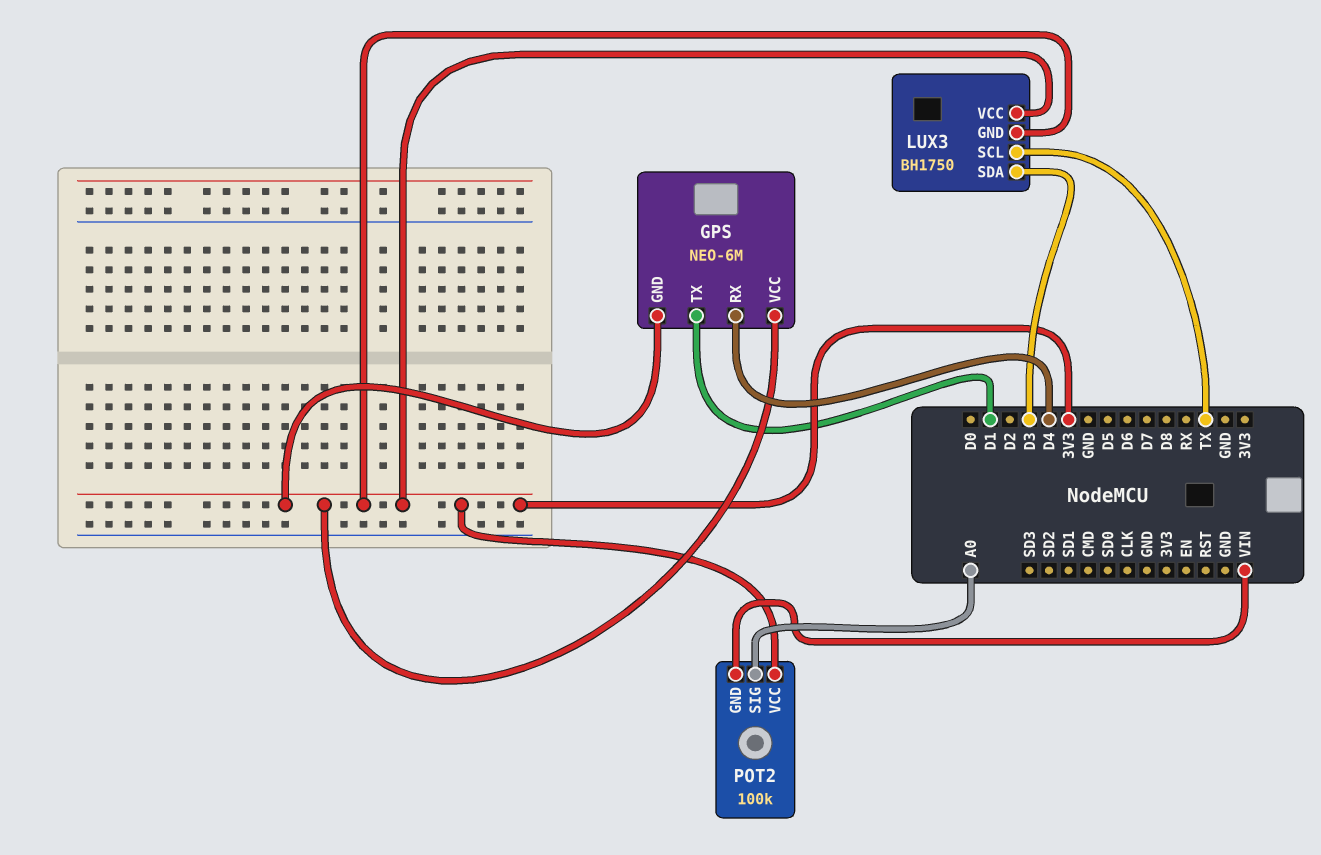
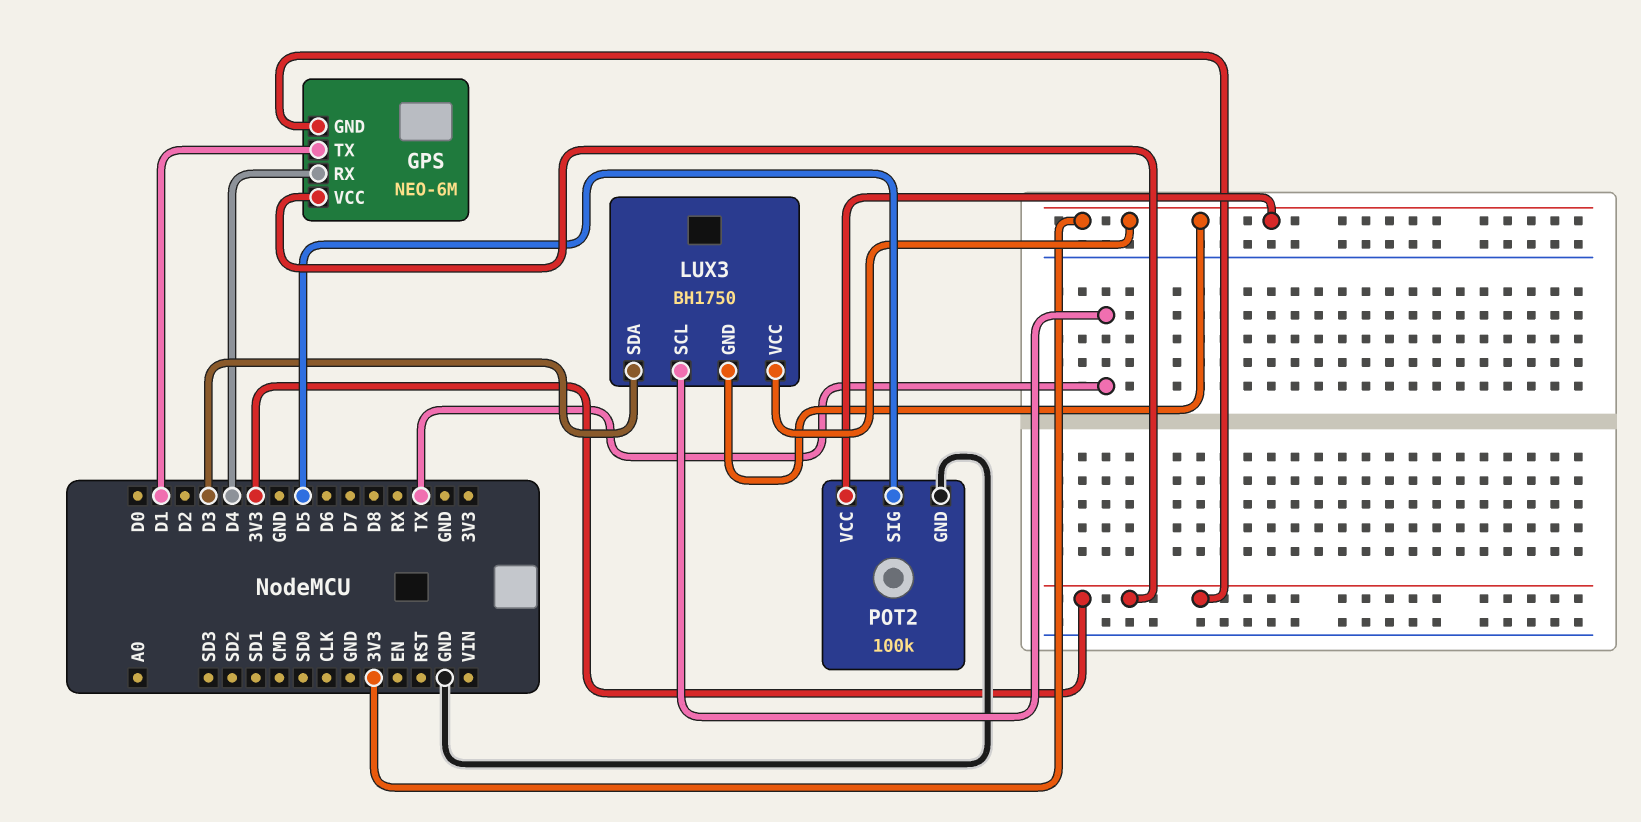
POT2 pin GND: VIN -> GND
POT2 pin SIG: A0 -> D5

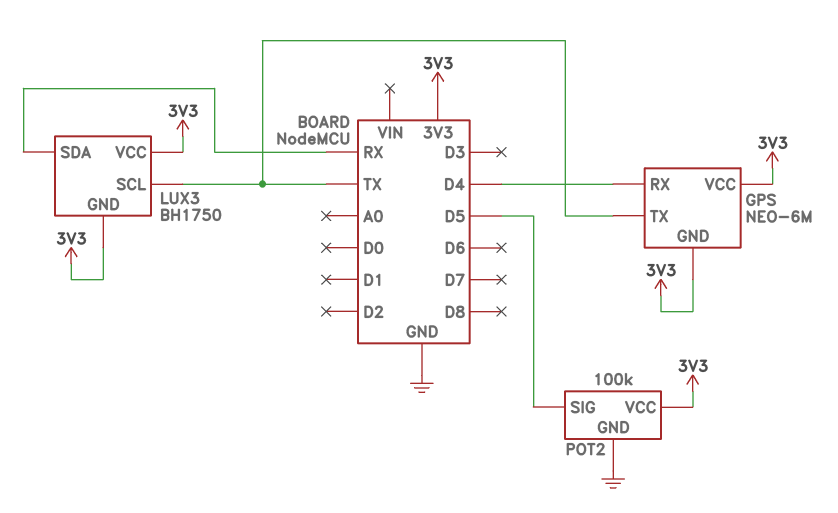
GPS pin TX: D1 -> TX
LUX3 pin SDA: D3 -> RX

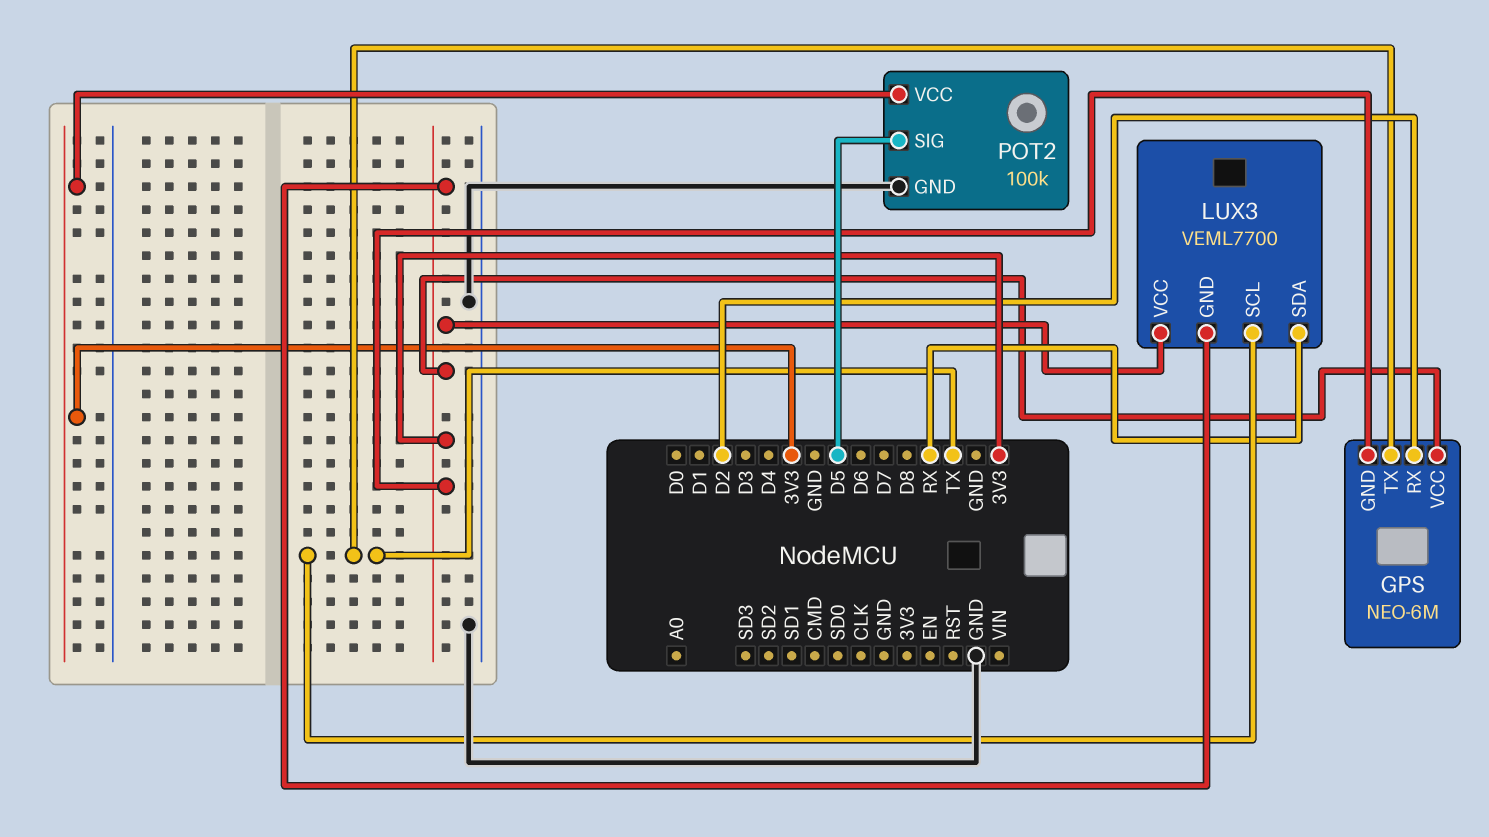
GPS pin RX: D4 -> D2
LUX3: BH1750 -> VEML7700

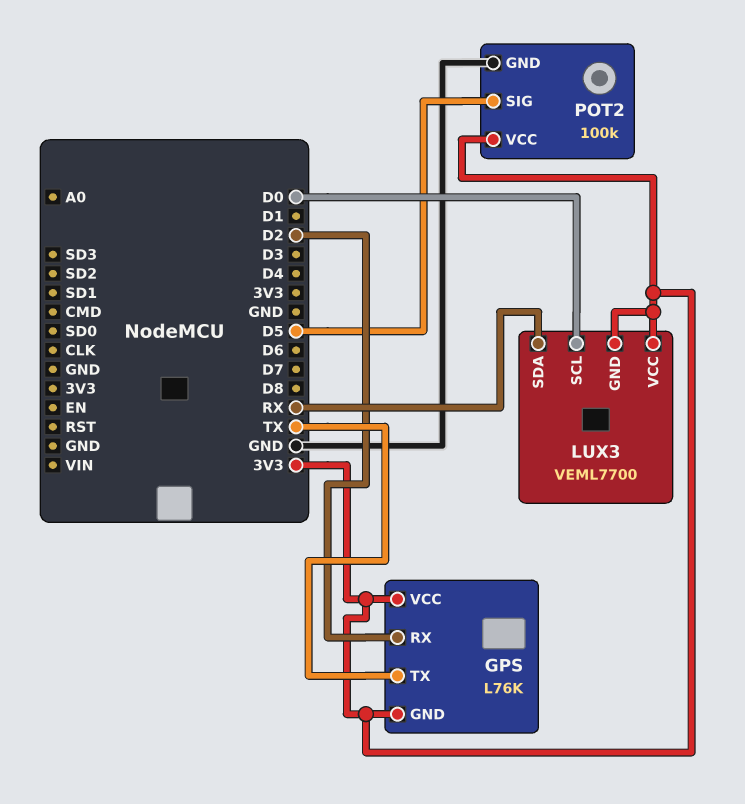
GPS: NEO-6M -> L76K
LUX3 pin SCL: TX -> D0

